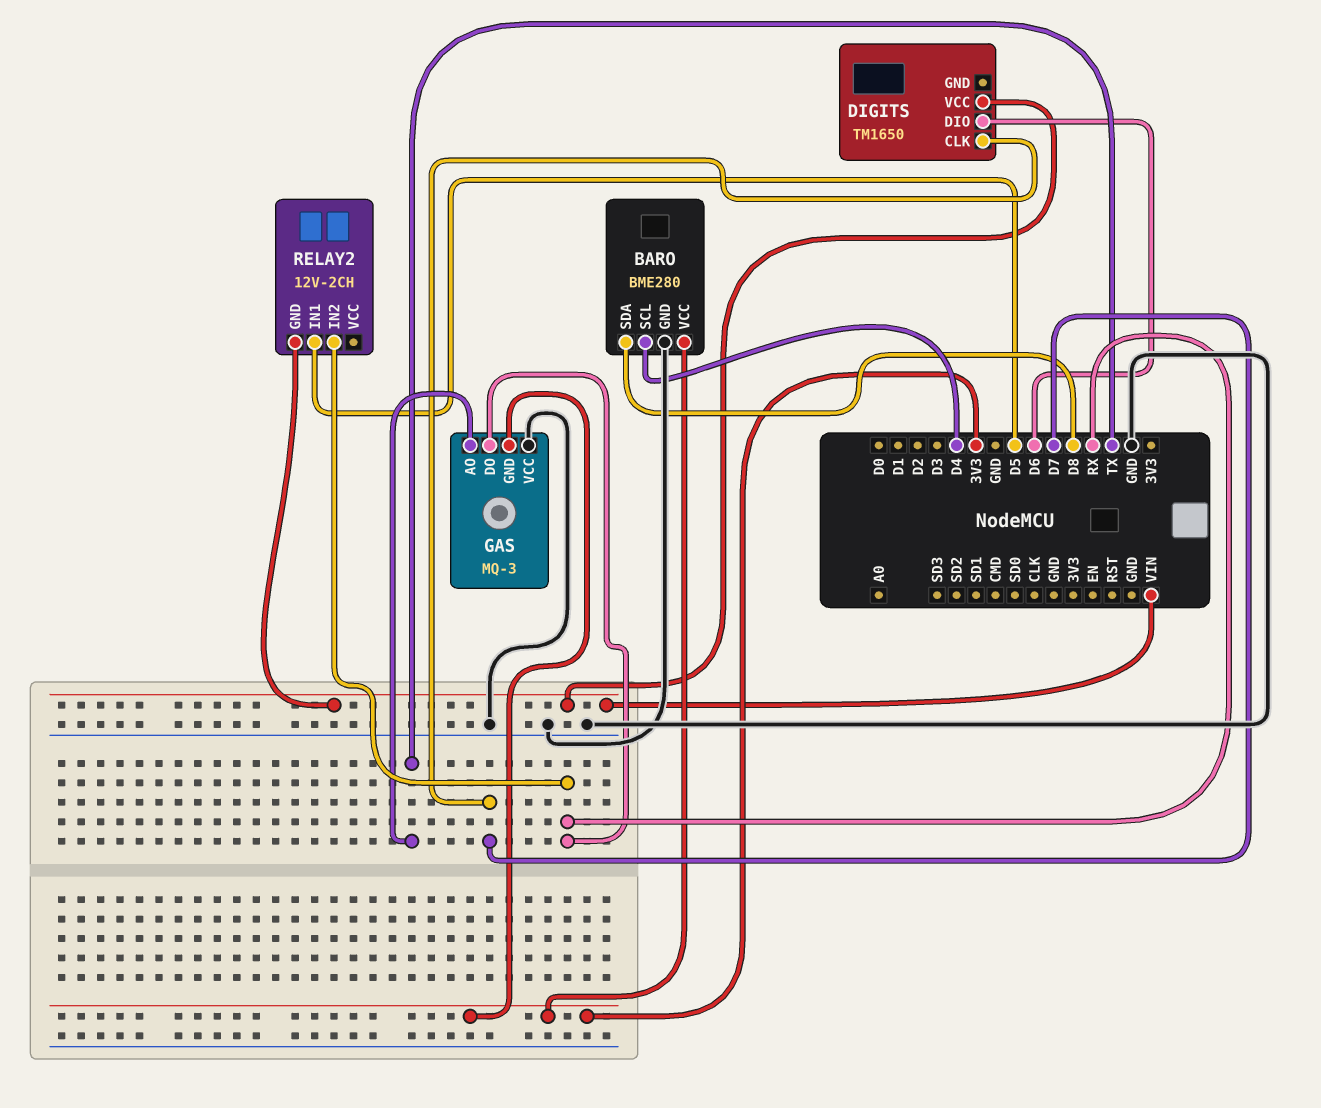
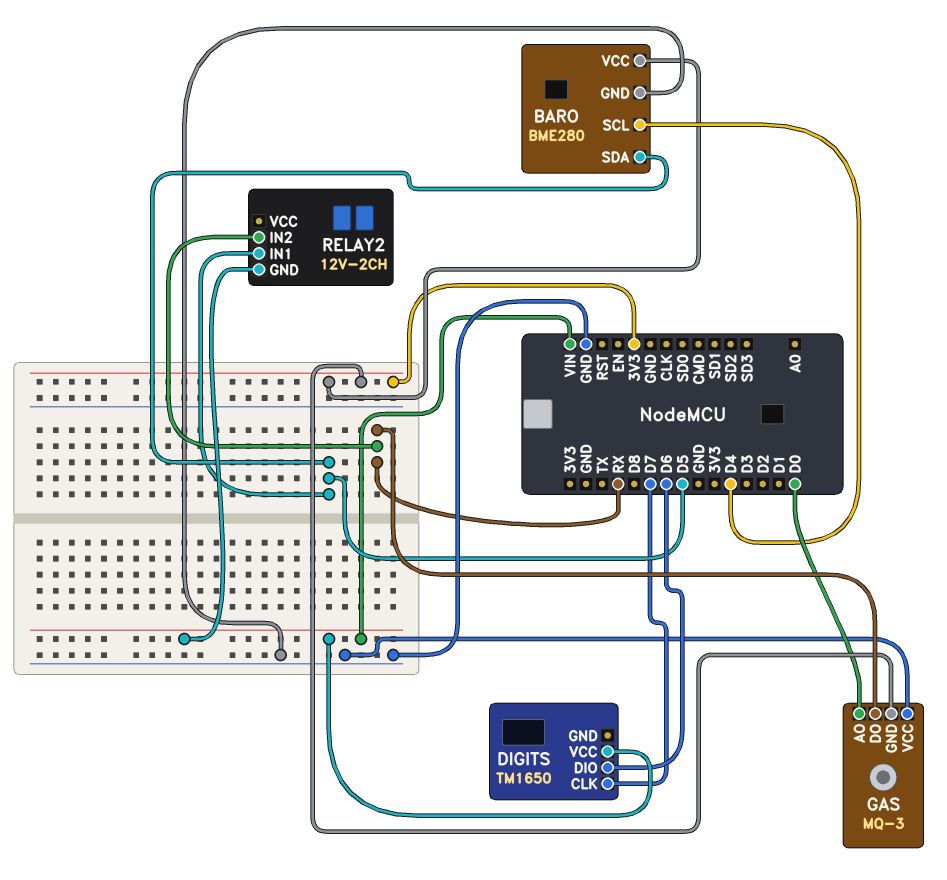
BARO pin SDA: D8 -> D5
GAS pin AO: TX -> D0

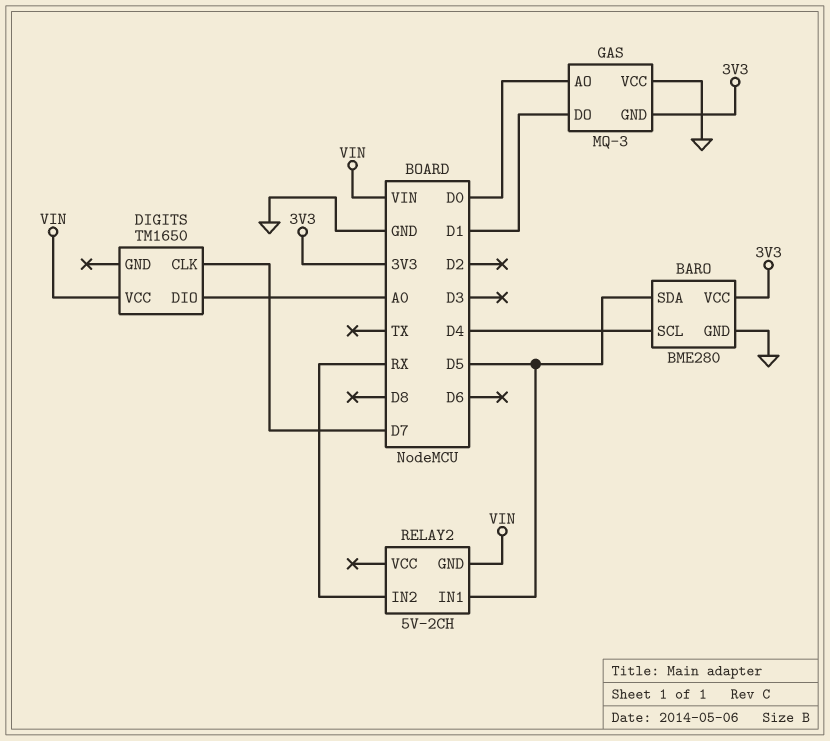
DIGITS pin DIO: D6 -> A0
GAS pin DO: RX -> D1
RELAY2: 12V-2CH -> 5V-2CH

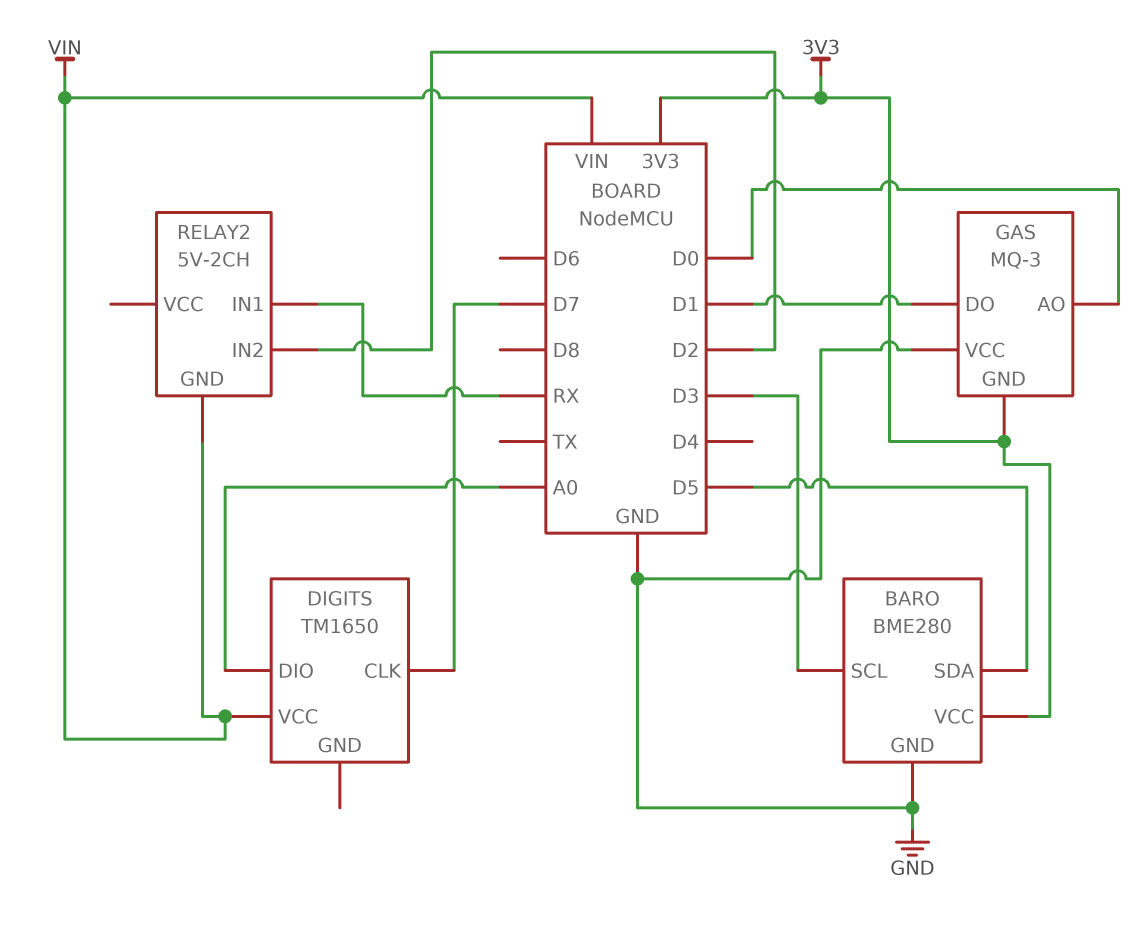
BARO pin SCL: D4 -> D3
RELAY2 pin IN1: D5 -> RX
RELAY2 pin IN2: RX -> D2

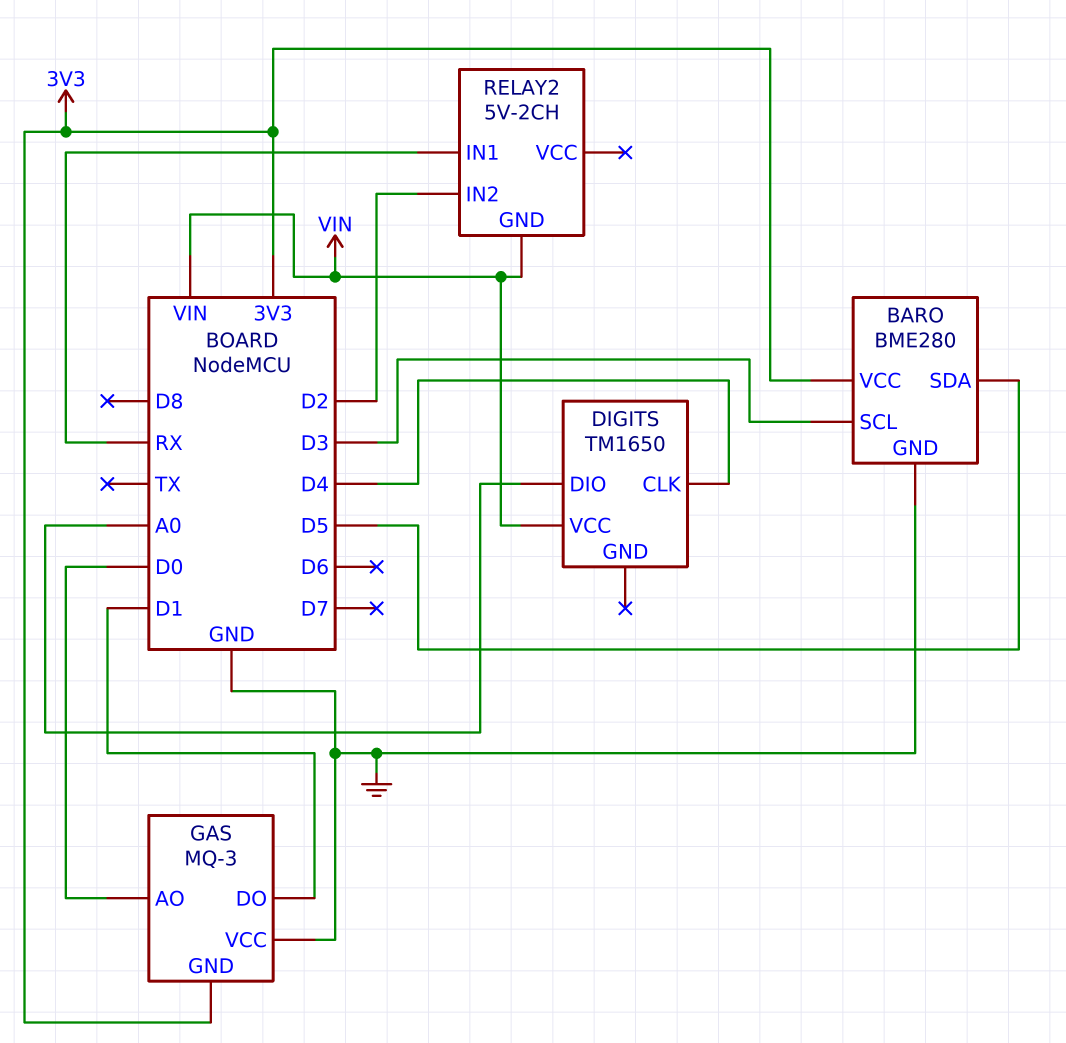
DIGITS pin CLK: D7 -> D4

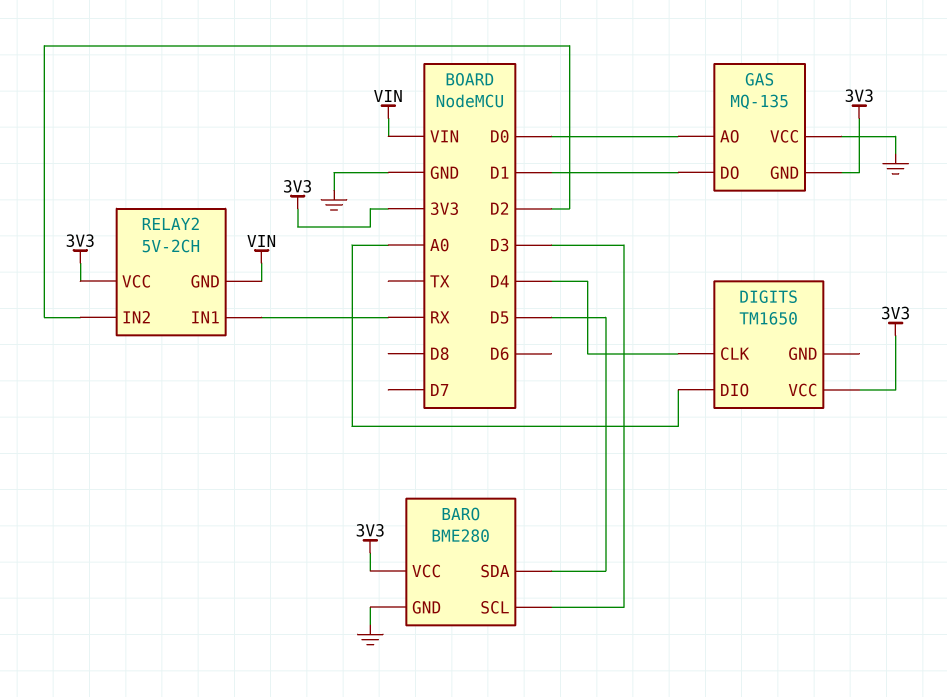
DIGITS pin VCC: VIN -> 3V3
GAS: MQ-3 -> MQ-135
RELAY2 pin VCC: none -> 3V3

